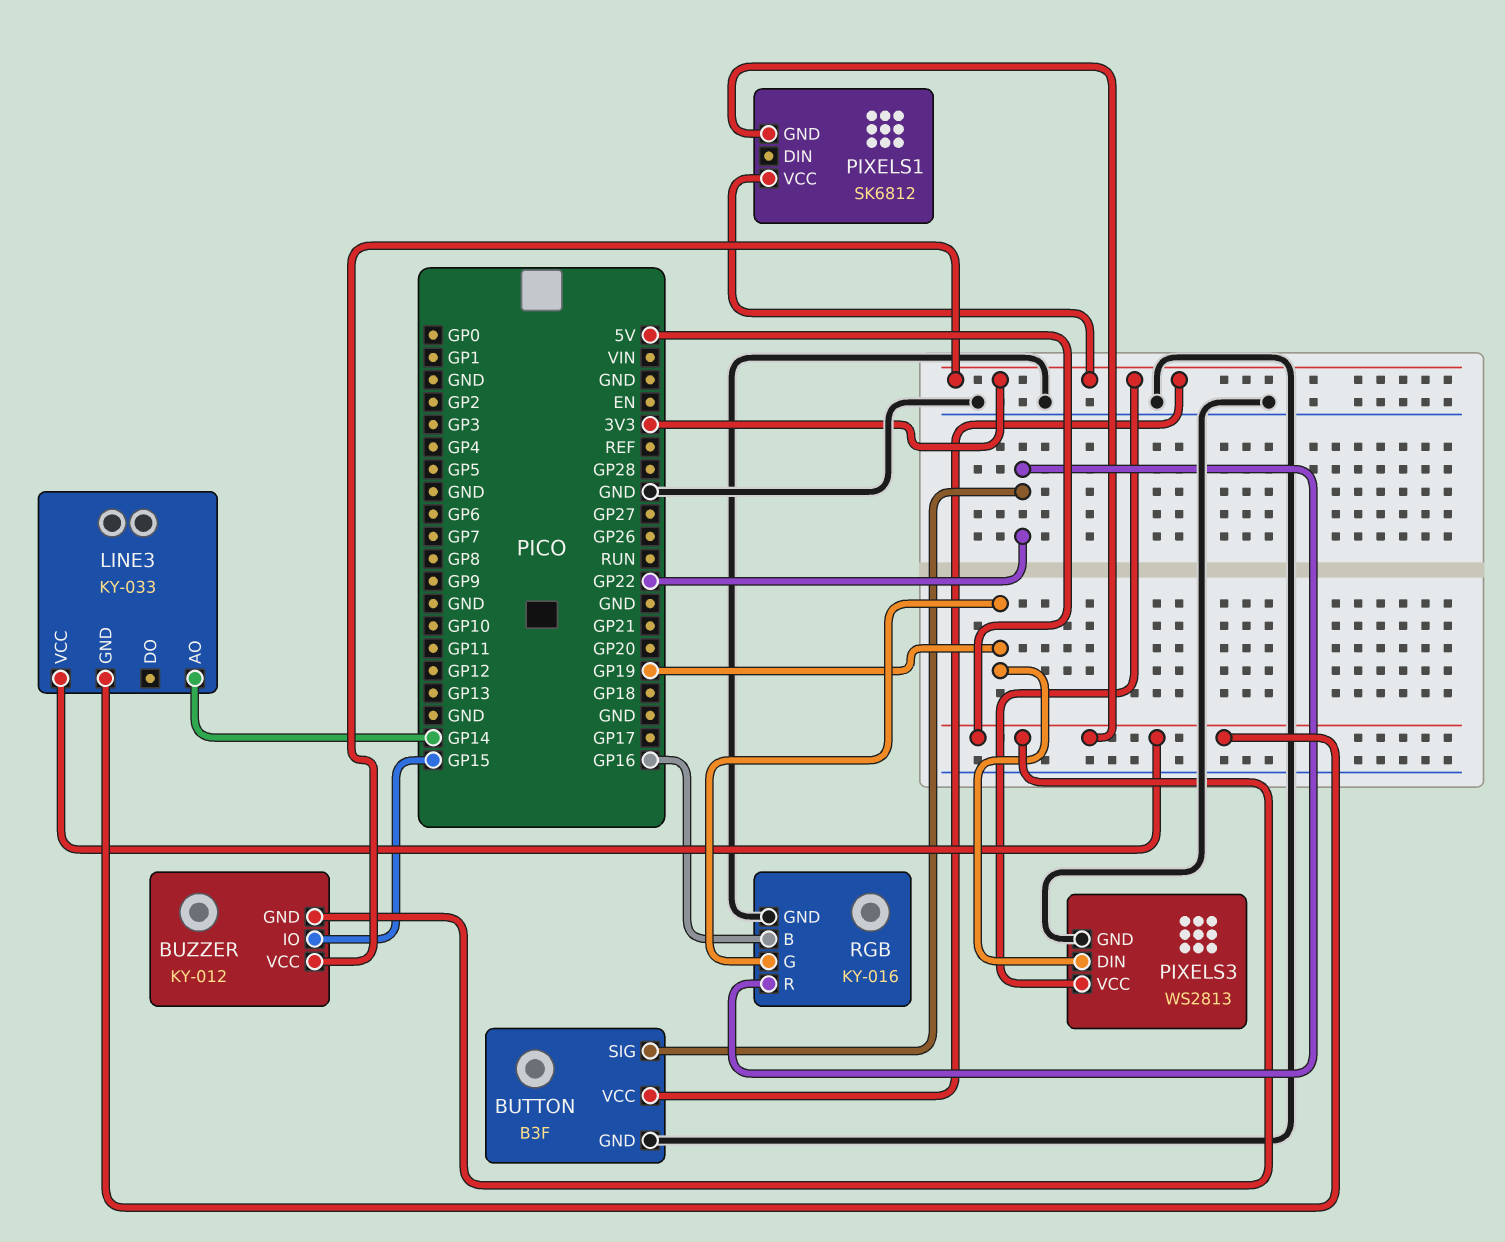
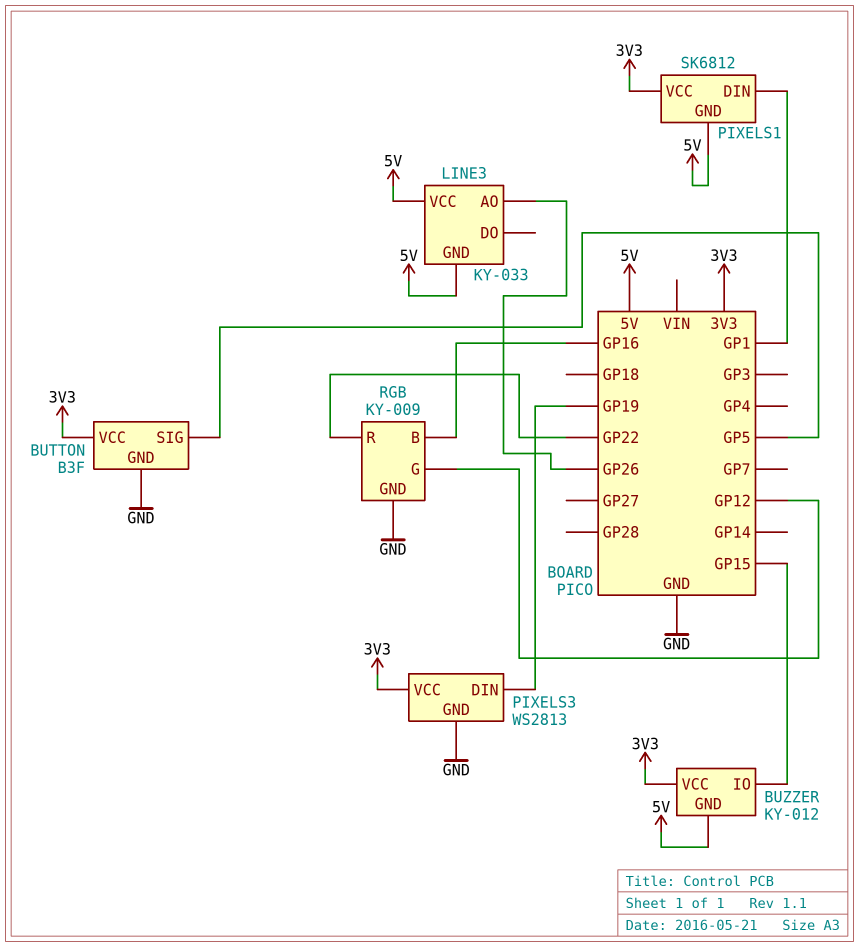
BUTTON pin SIG: GP22 -> GP5
LINE3 pin AO: GP14 -> GP26
PIXELS1 pin DIN: none -> GP1
RGB: KY-016 -> KY-009
RGB pin G: GP19 -> GP12

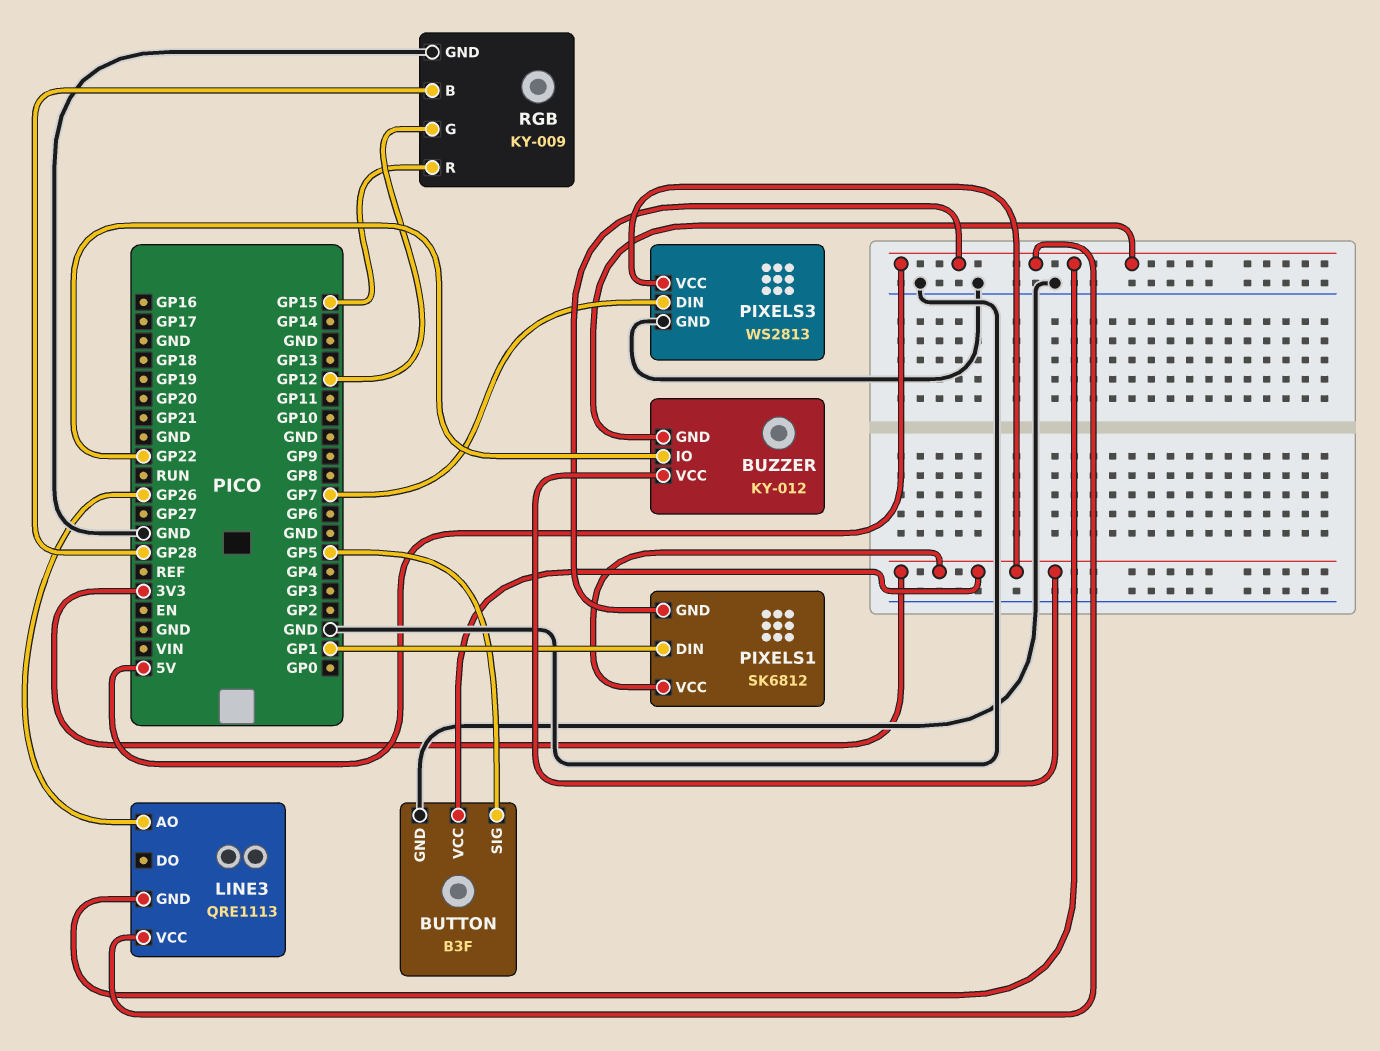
BUZZER pin IO: GP15 -> GP22
LINE3: KY-033 -> QRE1113
PIXELS3 pin DIN: GP19 -> GP7
RGB pin B: GP16 -> GP28
RGB pin R: GP22 -> GP15

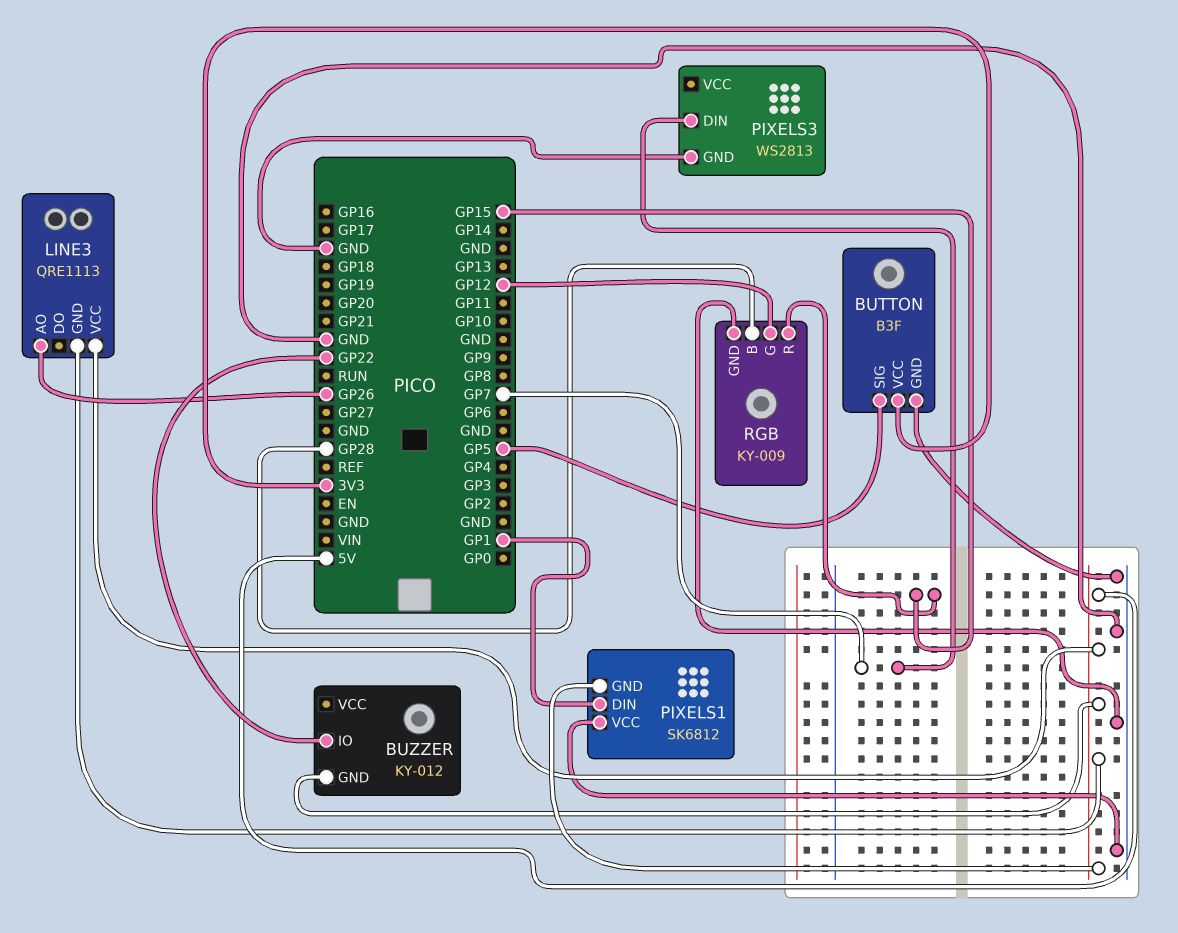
BUZZER pin VCC: 3V3 -> none
PIXELS1 pin VCC: 3V3 -> GND
PIXELS3 pin VCC: 3V3 -> none

